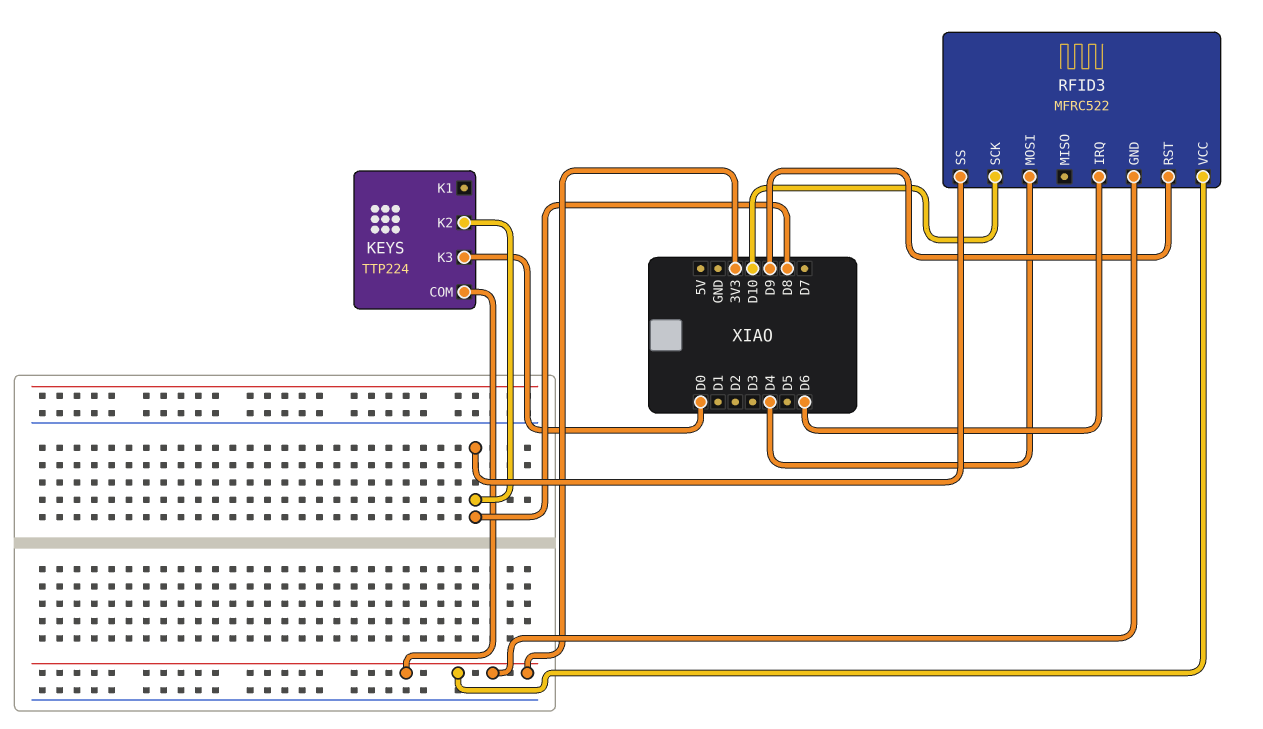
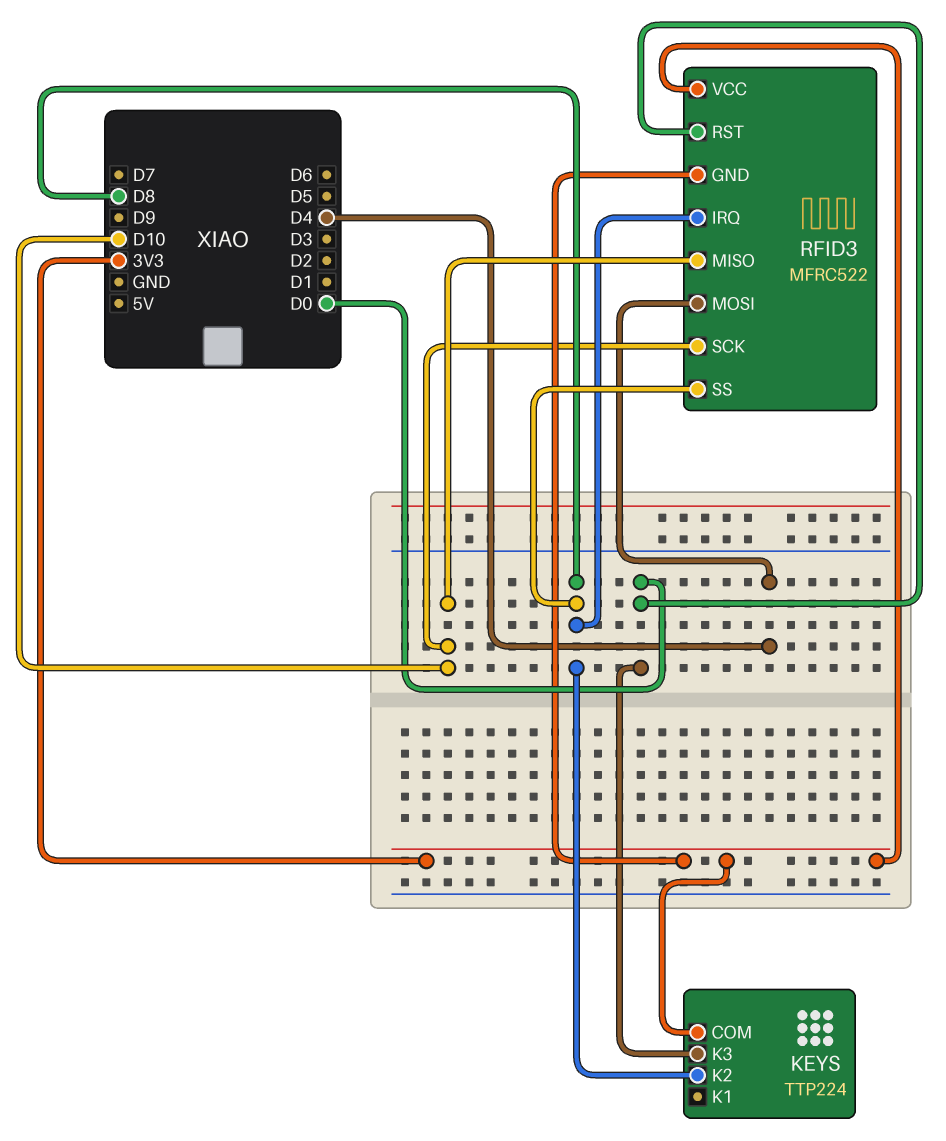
RFID3 pin IRQ: D6 -> D8
RFID3 pin MISO: none -> D10
RFID3 pin RST: D9 -> D0

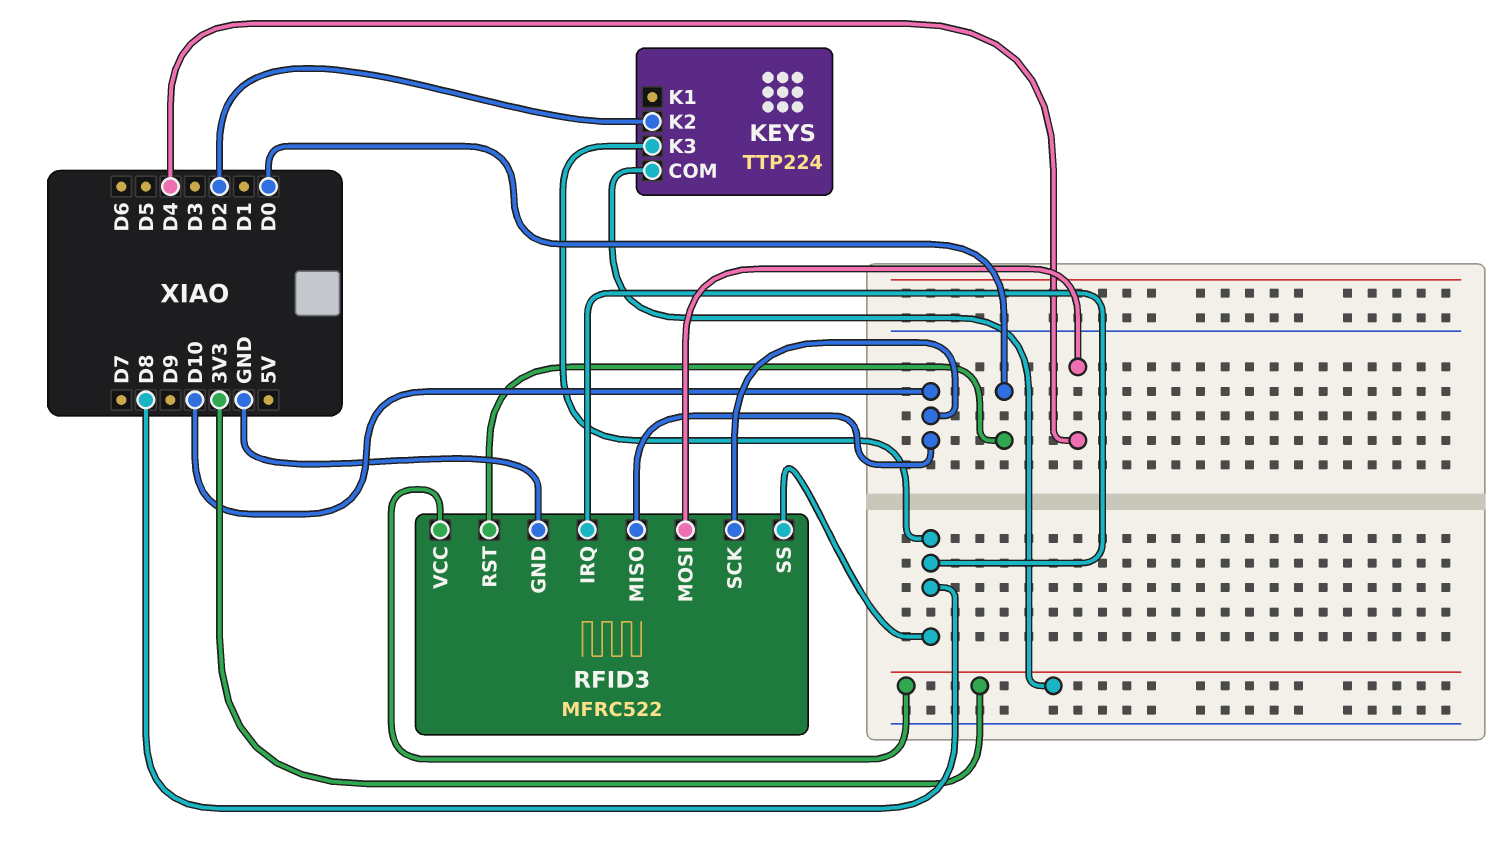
KEYS pin K2: D8 -> D2
KEYS pin K3: D0 -> D8
RFID3 pin GND: 3V3 -> GND

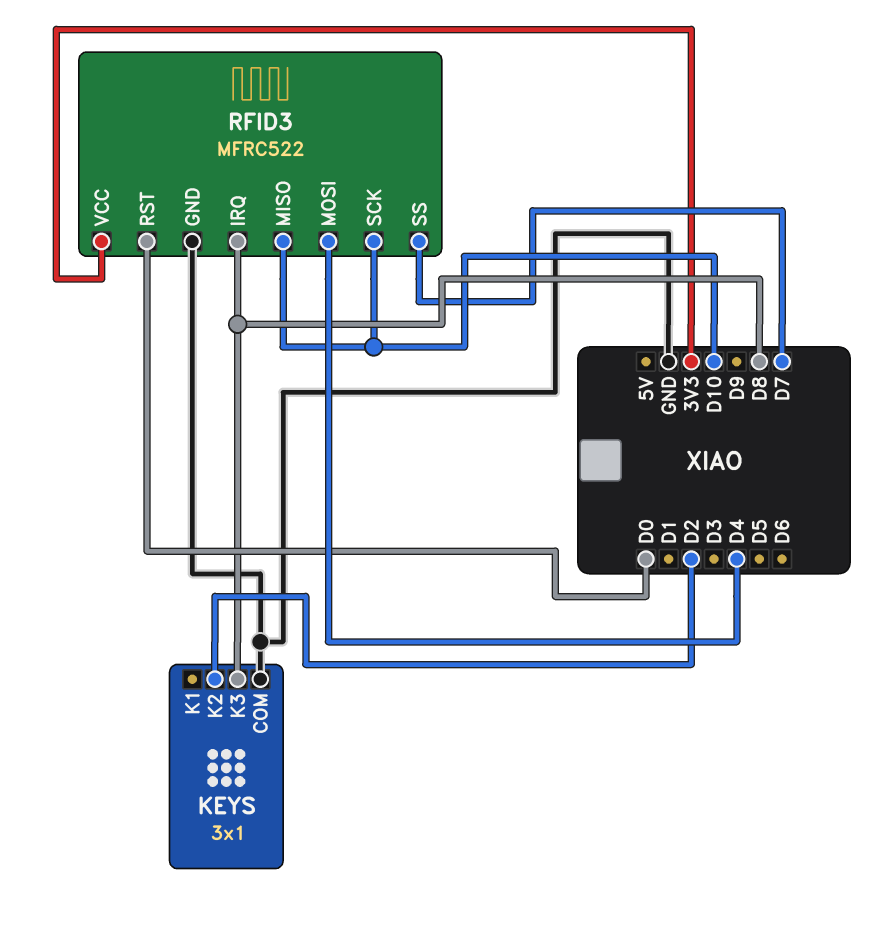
KEYS: TTP224 -> 3x1
KEYS pin COM: 3V3 -> GND
RFID3 pin SS: D8 -> D7

